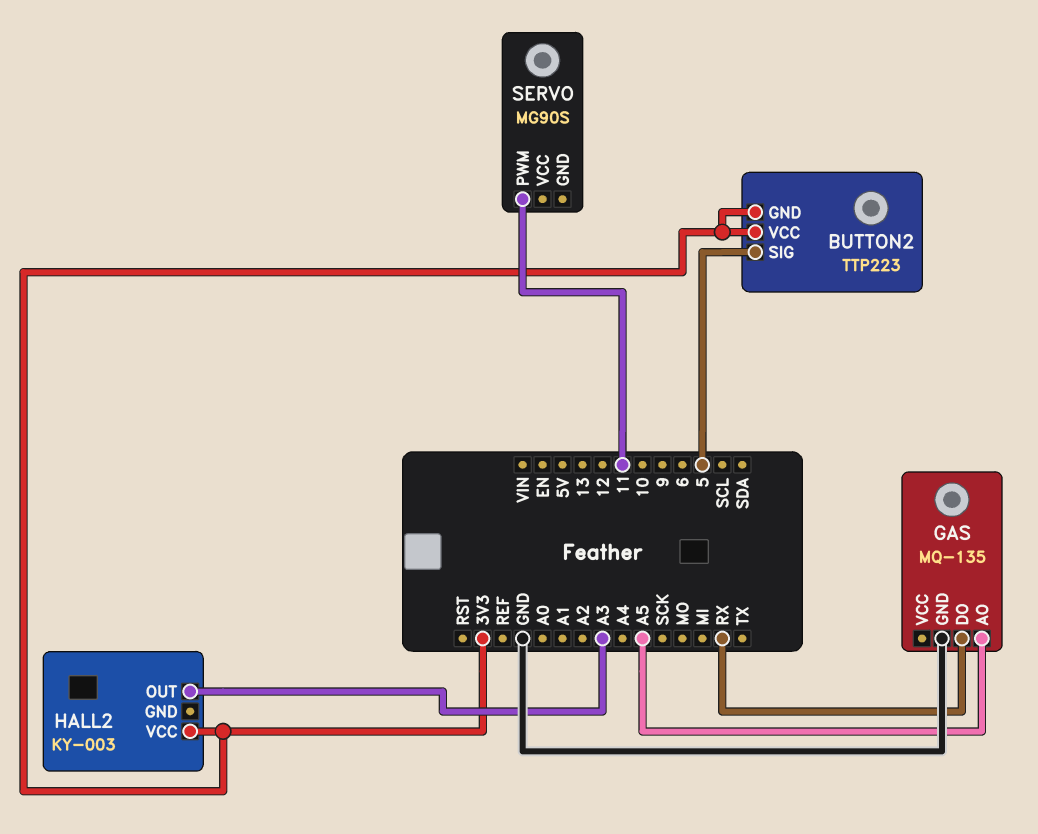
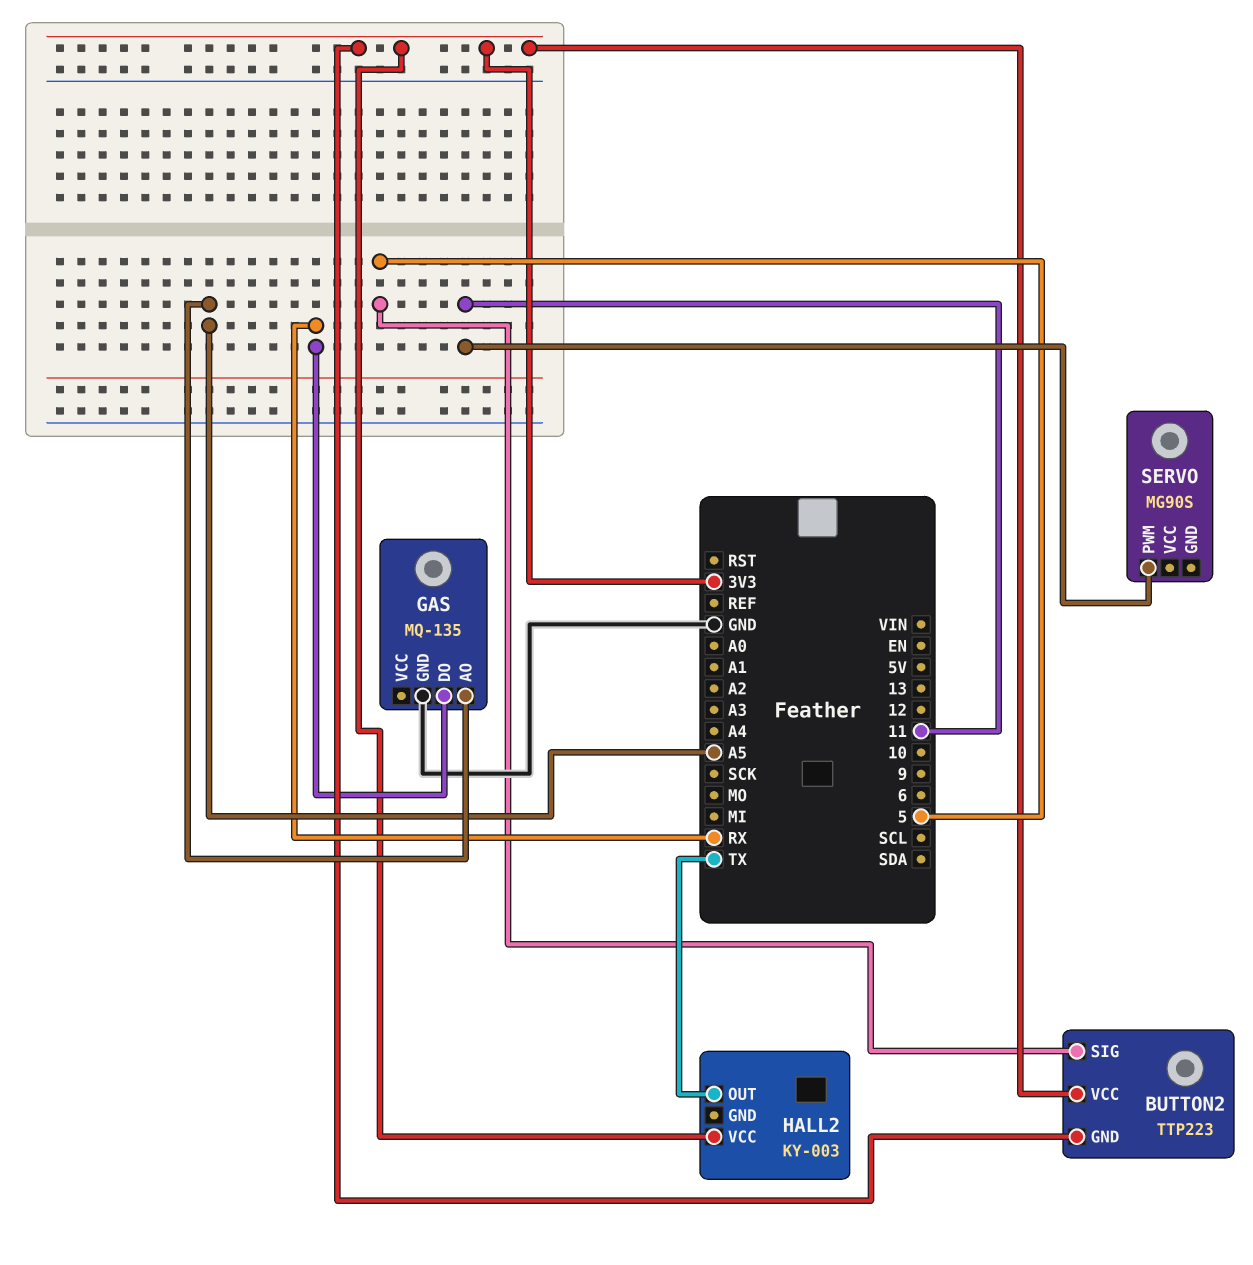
HALL2 pin OUT: A3 -> TX

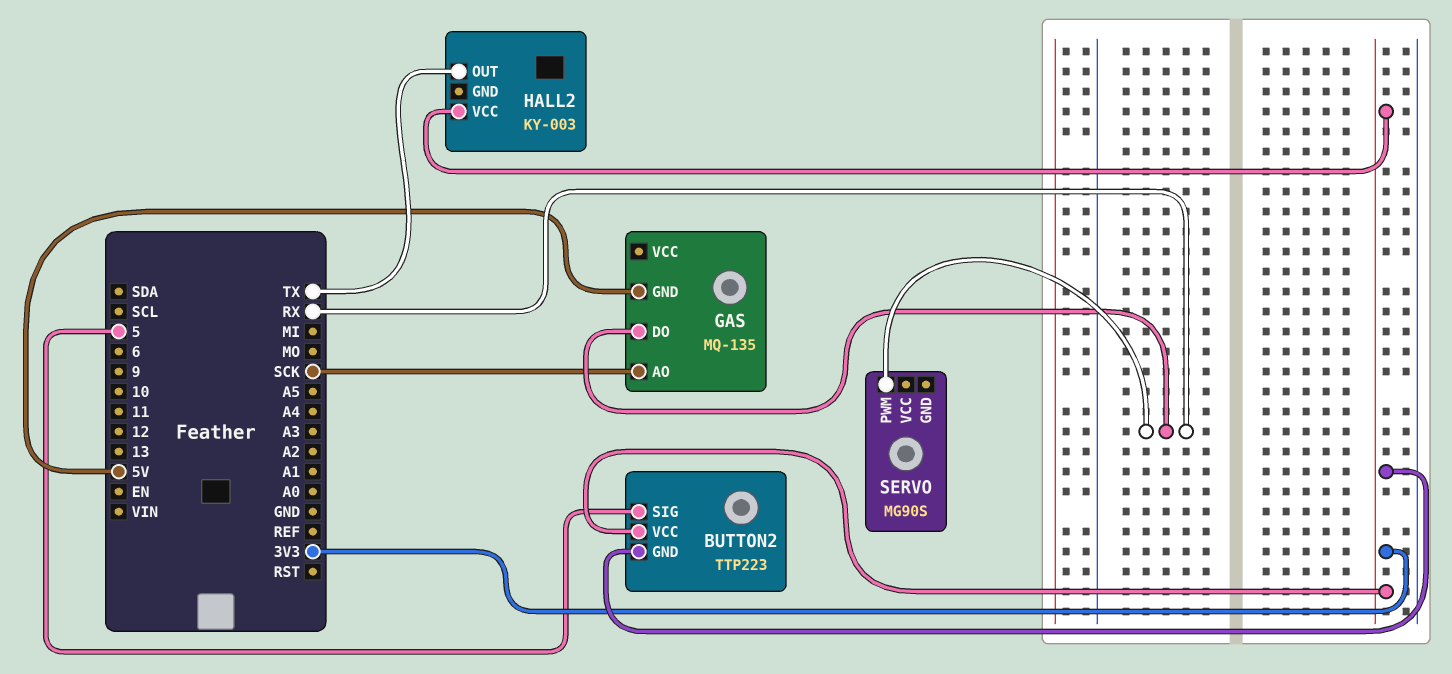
GAS pin AO: A5 -> SCK
GAS pin GND: GND -> 5V
SERVO pin PWM: 11 -> RX

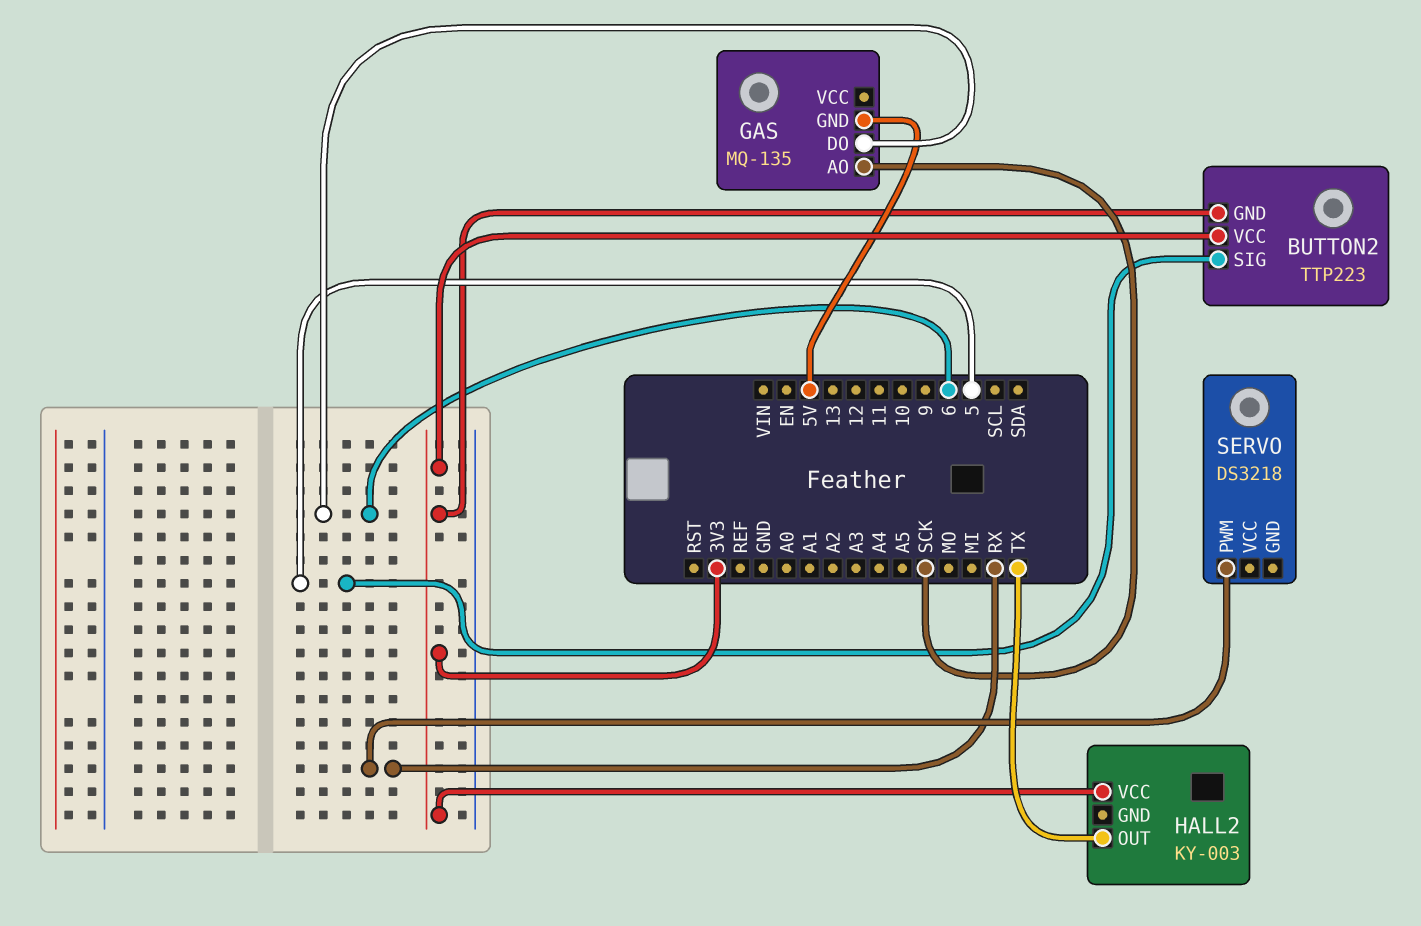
GAS pin DO: RX -> 6
SERVO: MG90S -> DS3218

